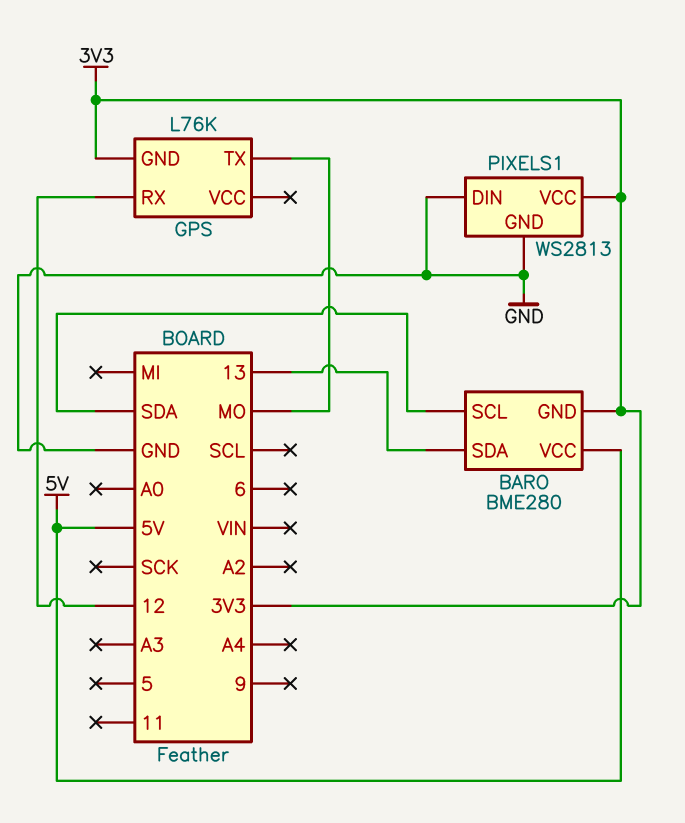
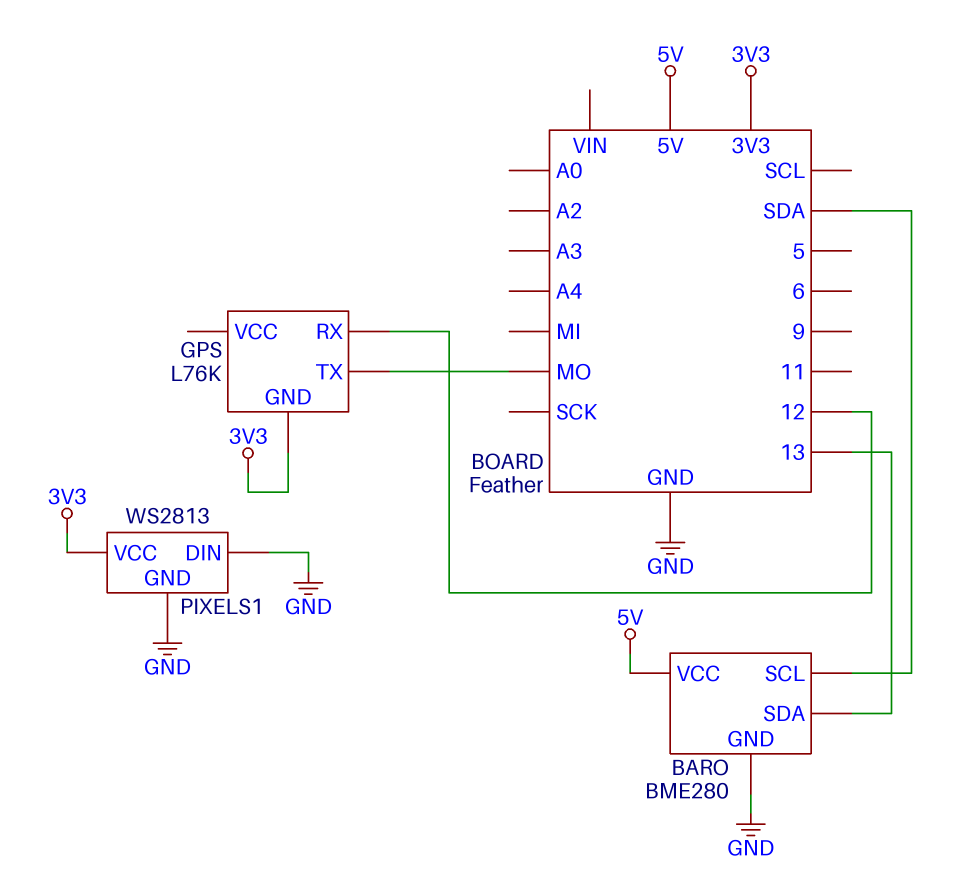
BARO pin GND: 3V3 -> GND

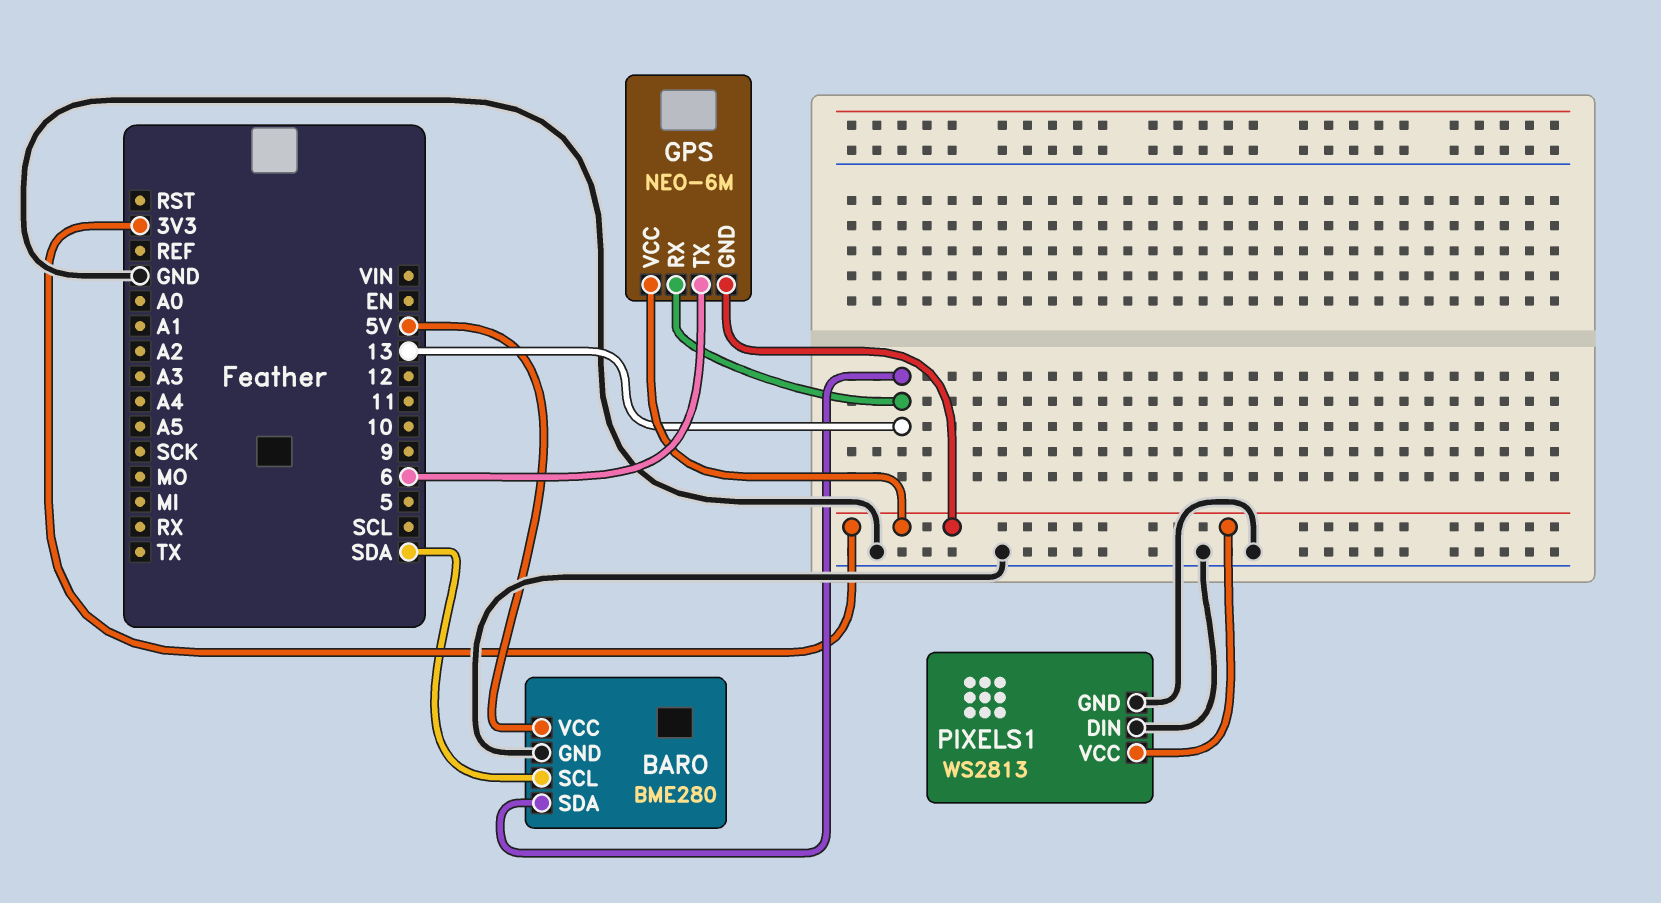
GPS: L76K -> NEO-6M
GPS pin RX: 12 -> 13
GPS pin TX: MO -> 6
GPS pin VCC: none -> 3V3

